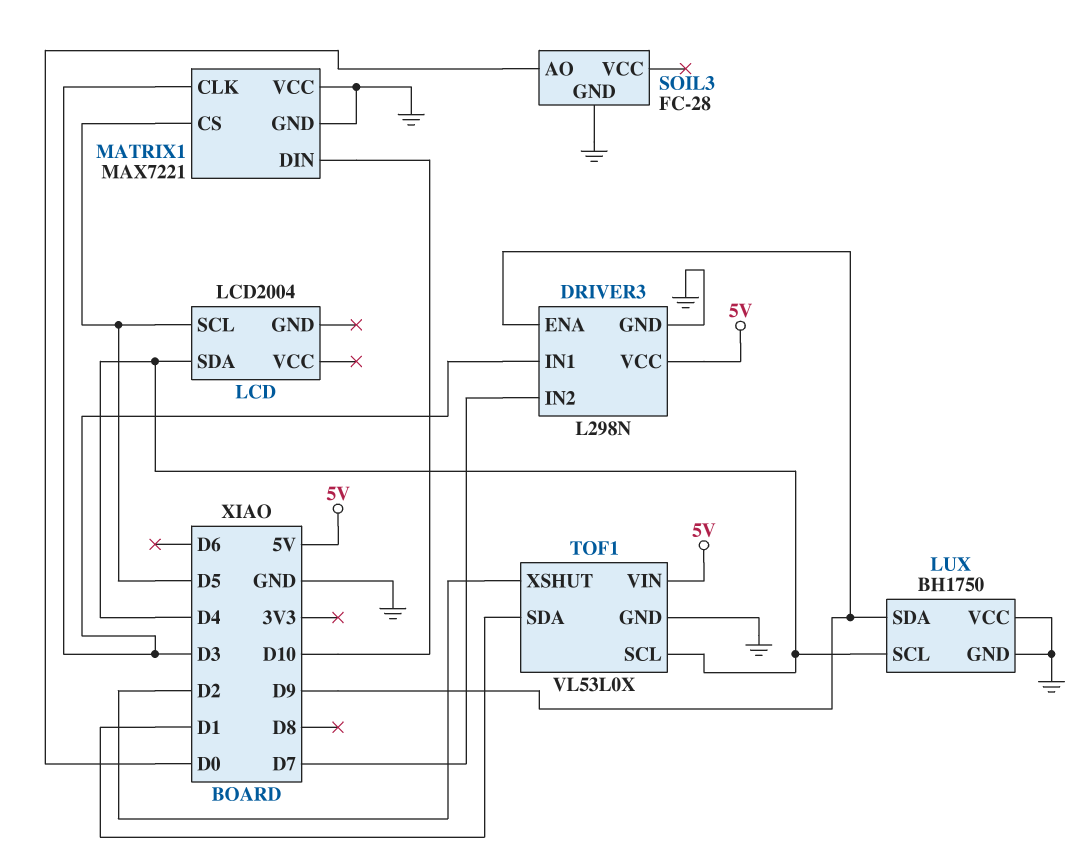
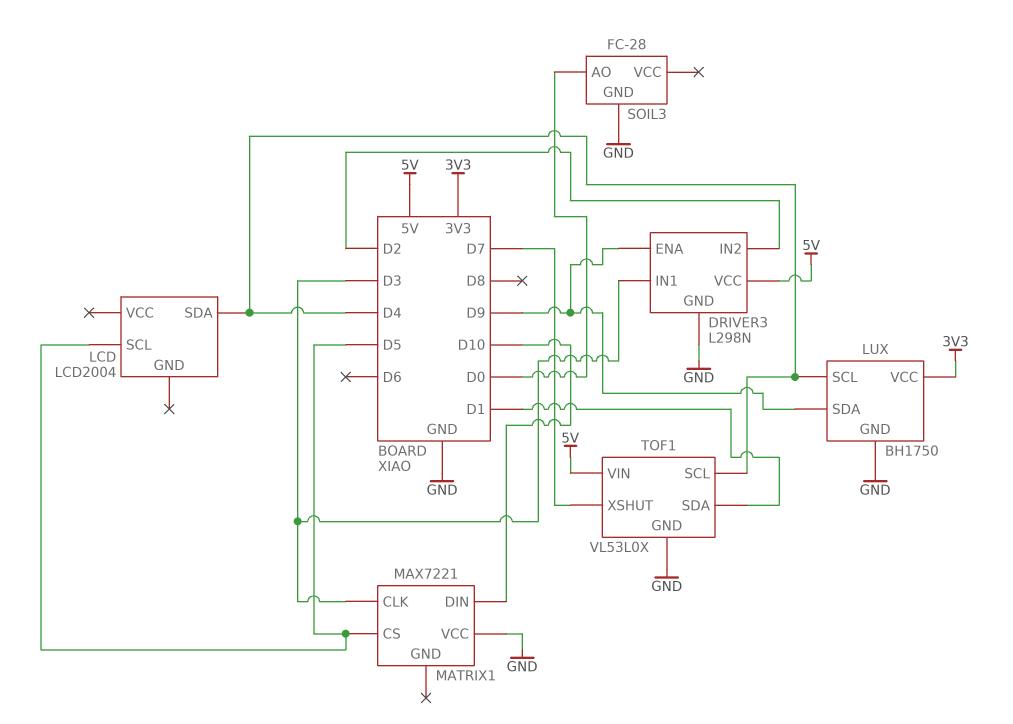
DRIVER3 pin IN2: D7 -> D2
LUX pin VCC: GND -> 3V3
MATRIX1 pin GND: GND -> none
TOF1 pin XSHUT: D2 -> D7

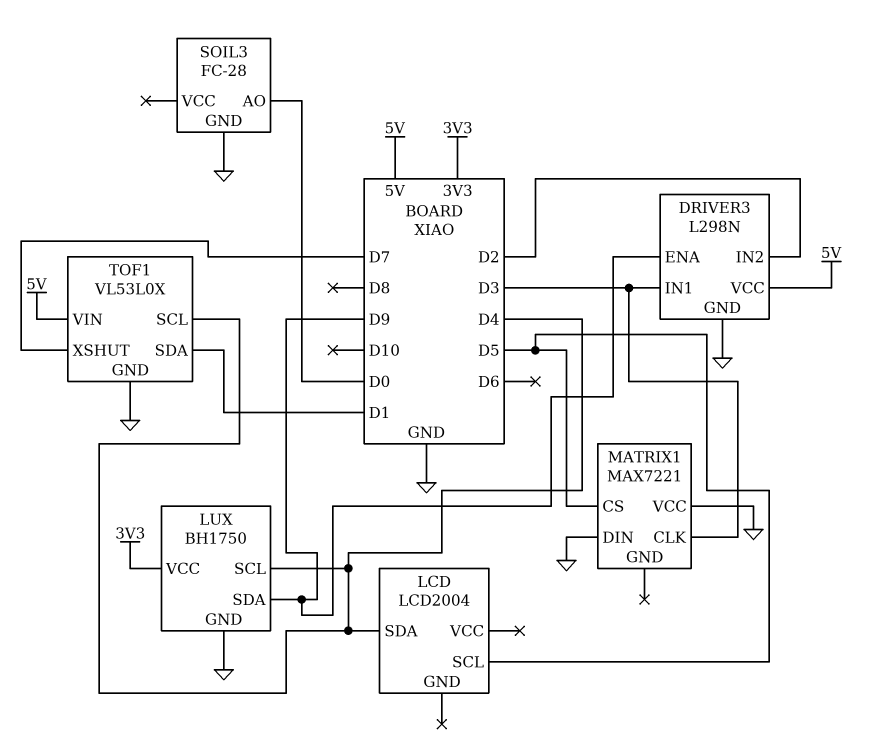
MATRIX1 pin DIN: D10 -> GND

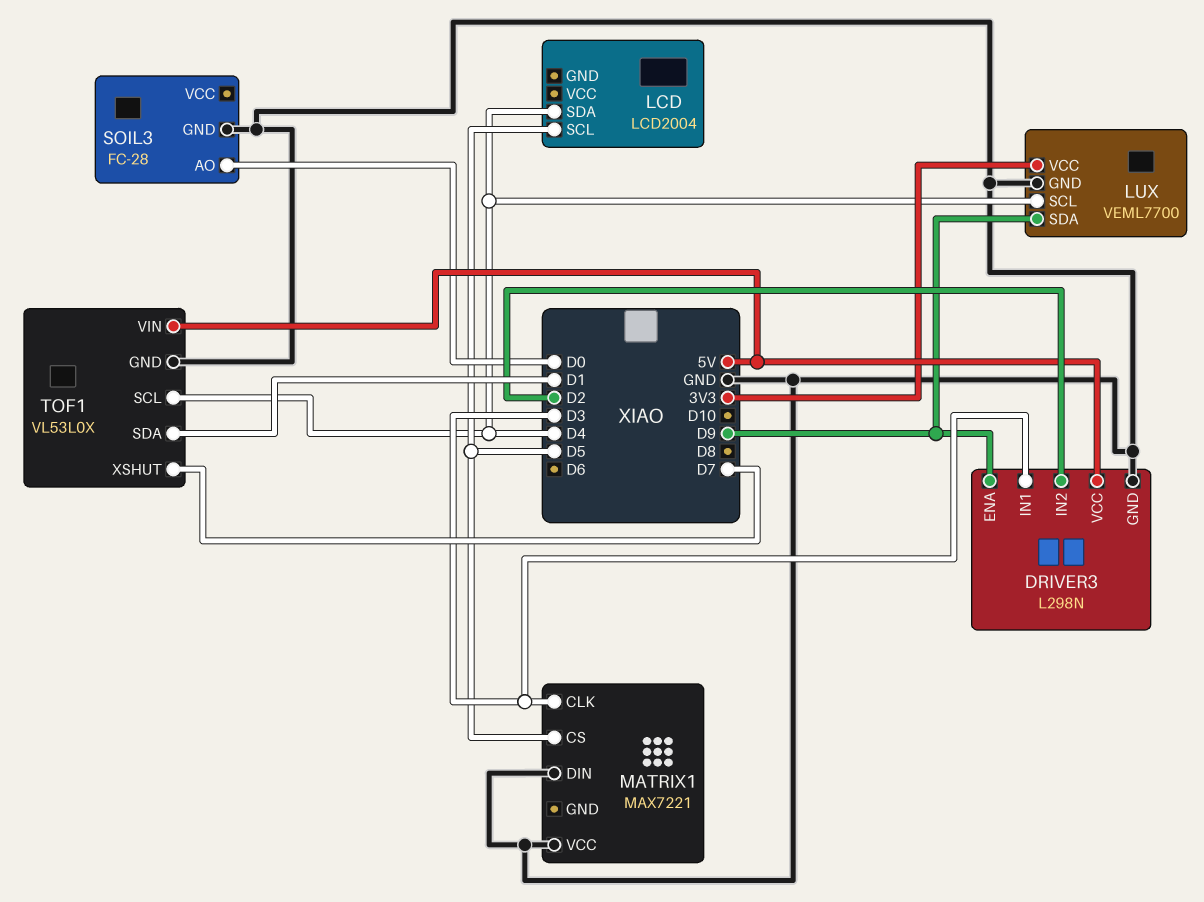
LUX: BH1750 -> VEML7700

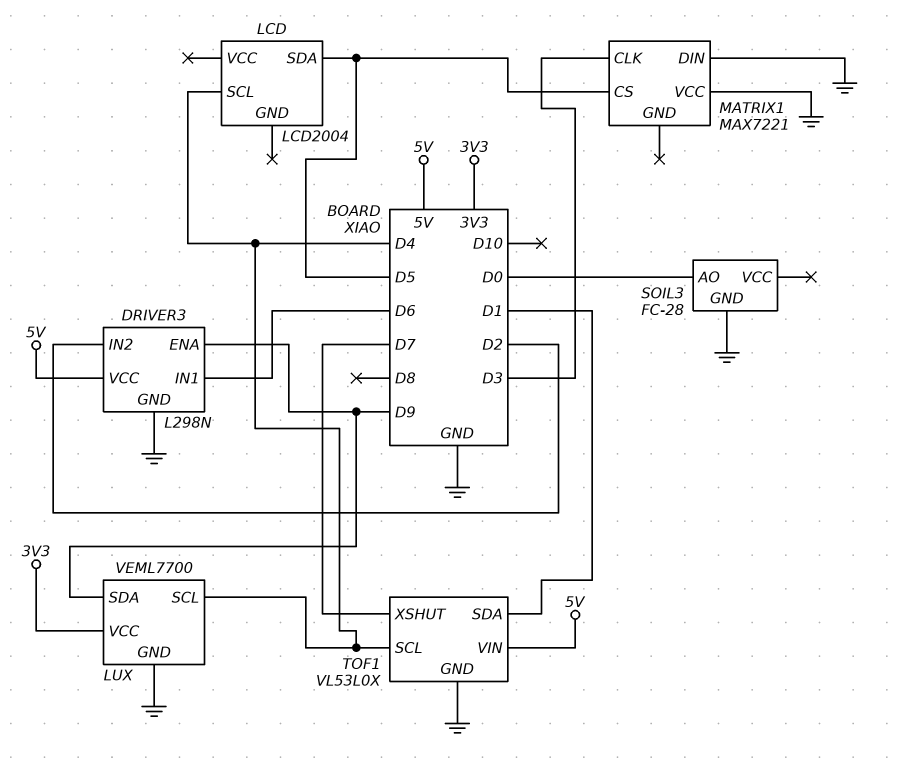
DRIVER3 pin IN1: D3 -> D6
LCD pin SCL: D5 -> D4
LCD pin SDA: D4 -> D5

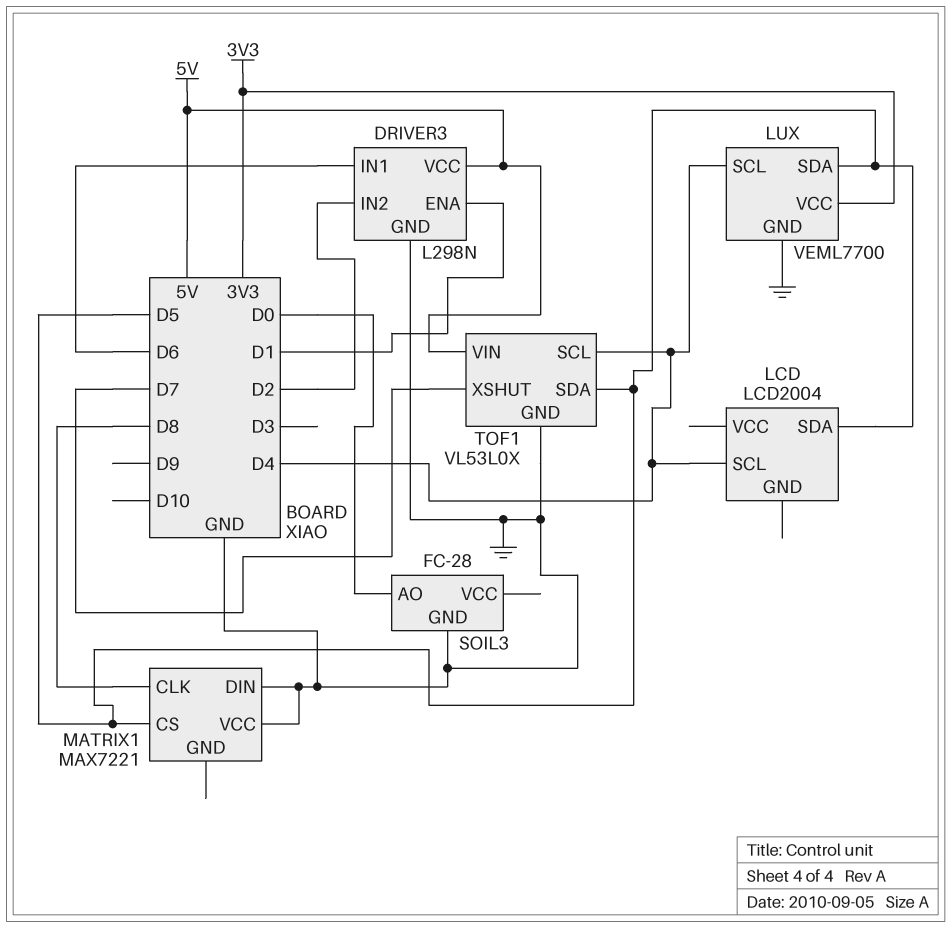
DRIVER3 pin ENA: D9 -> D1
LUX pin SDA: D9 -> D5
MATRIX1 pin CLK: D3 -> D8
TOF1 pin SDA: D1 -> D5

